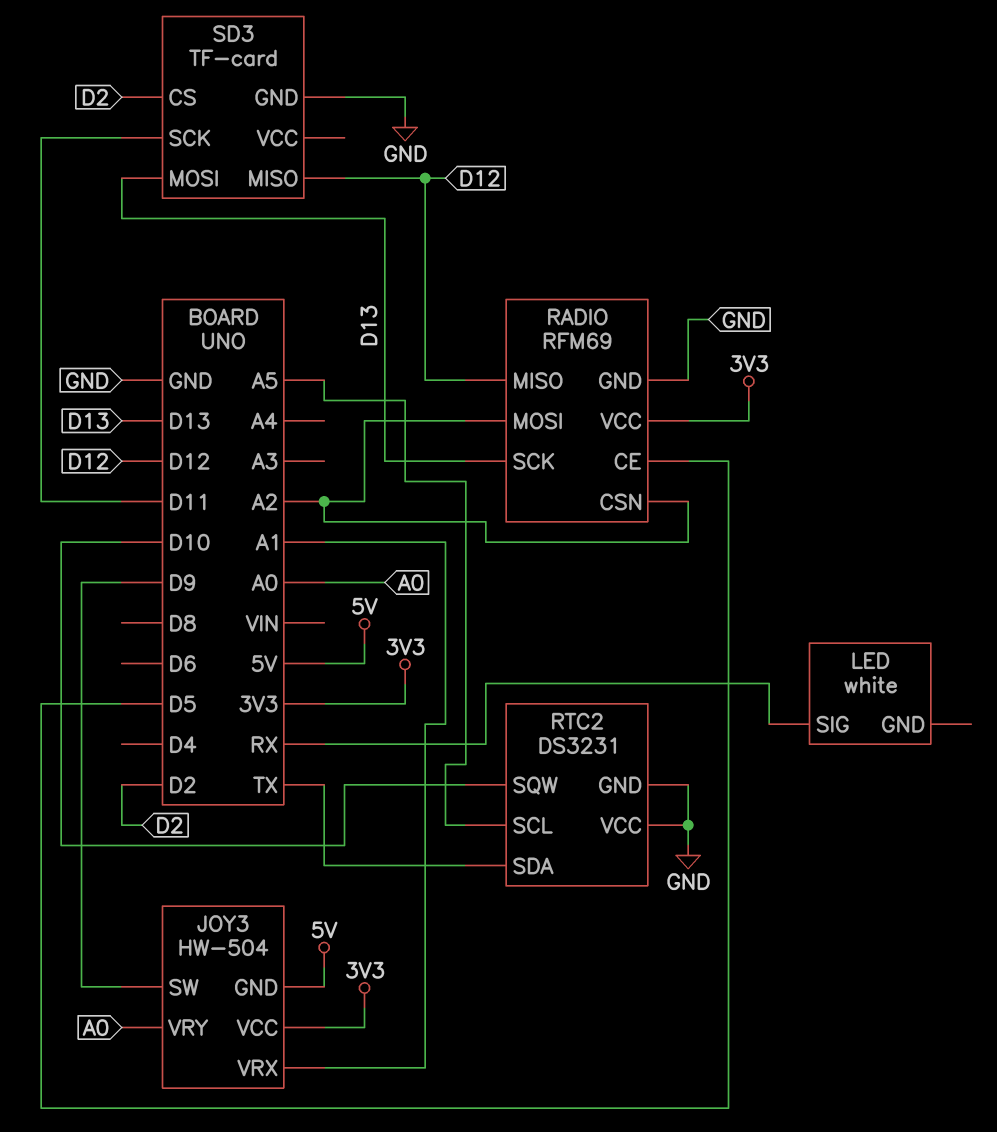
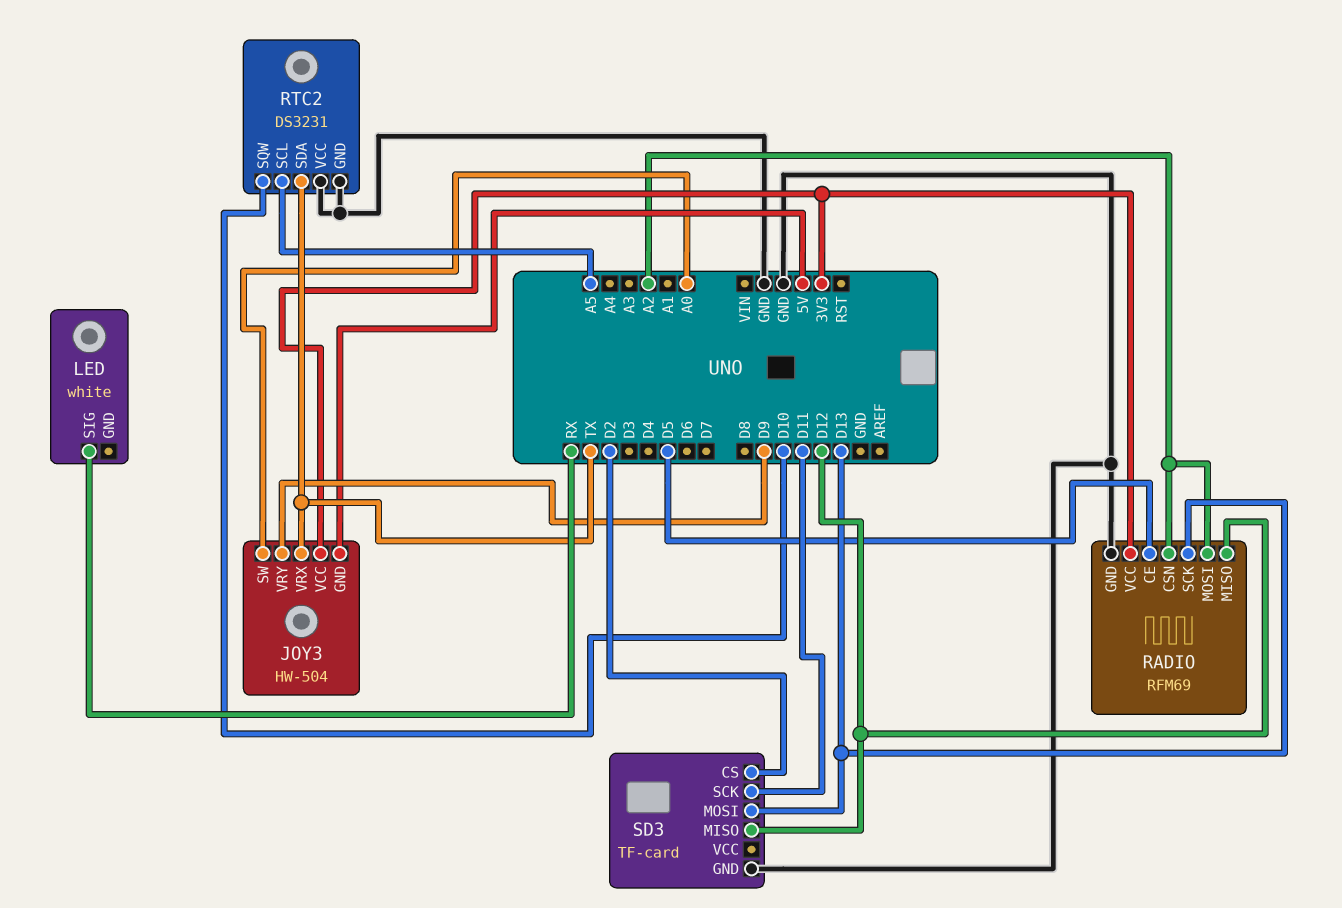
JOY3 pin SW: D9 -> A0
JOY3 pin VRX: A1 -> TX
JOY3 pin VRY: A0 -> D9

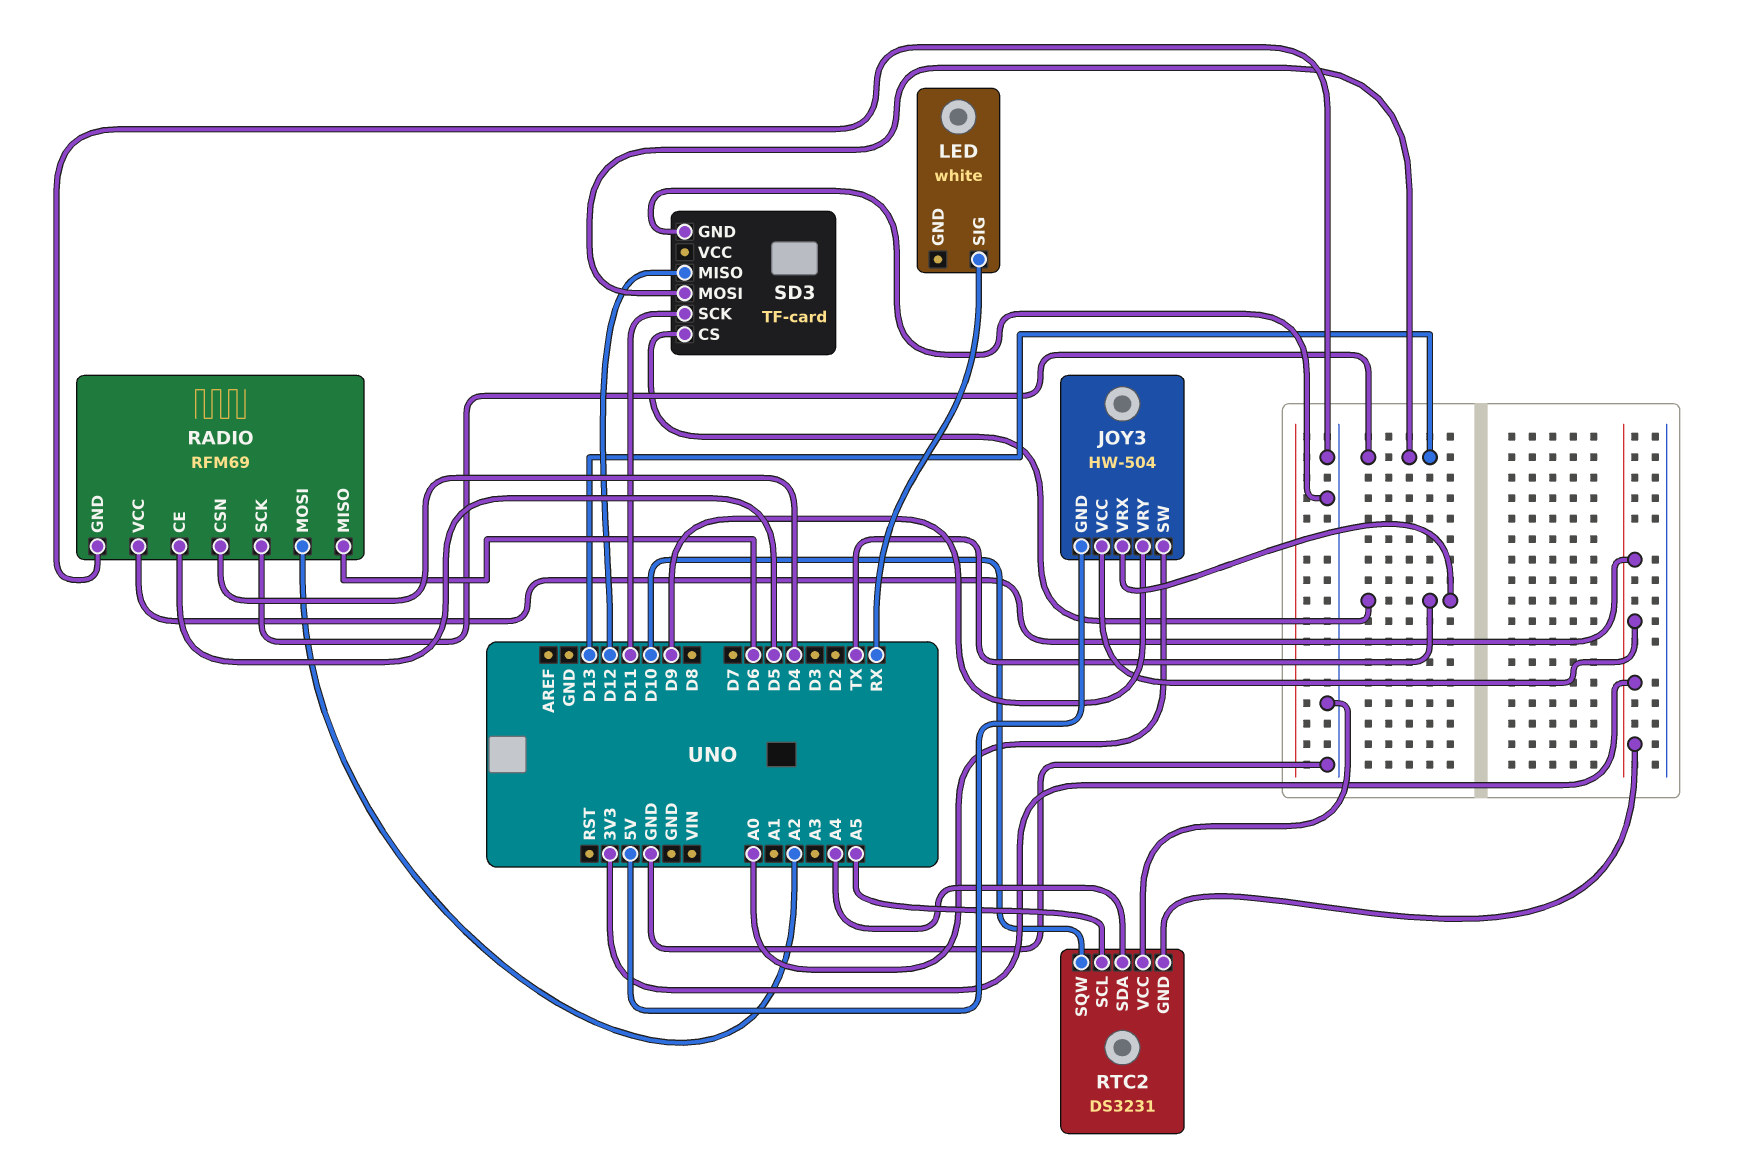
RADIO pin CSN: A2 -> D4
RADIO pin MISO: D12 -> D6
RTC2 pin GND: GND -> 3V3
RTC2 pin SDA: TX -> A4
SD3 pin CS: D2 -> TX

